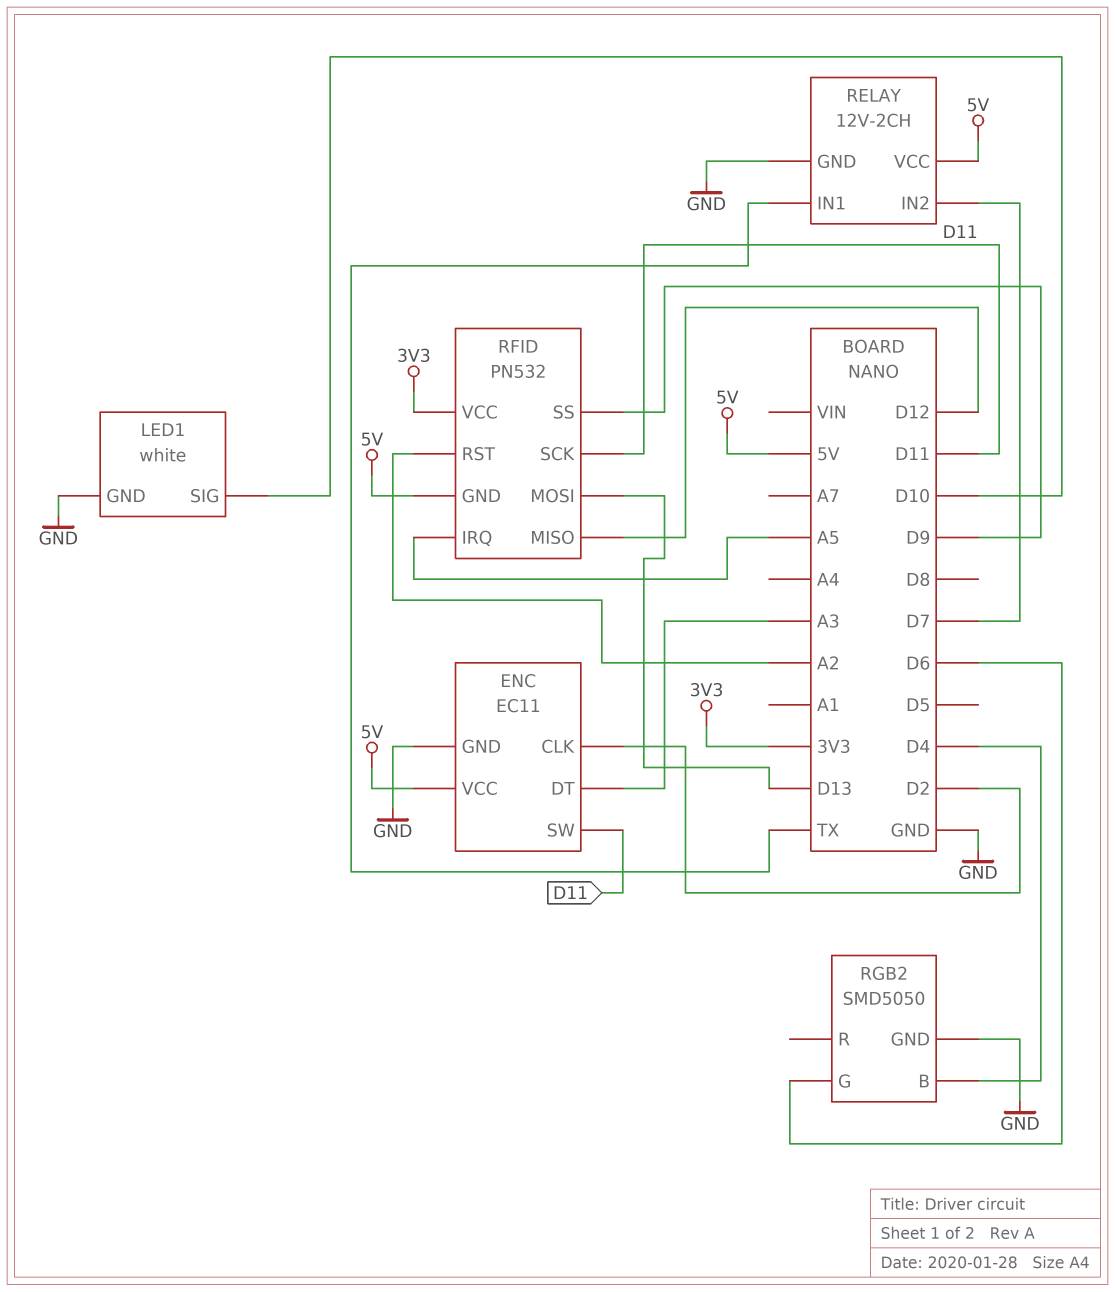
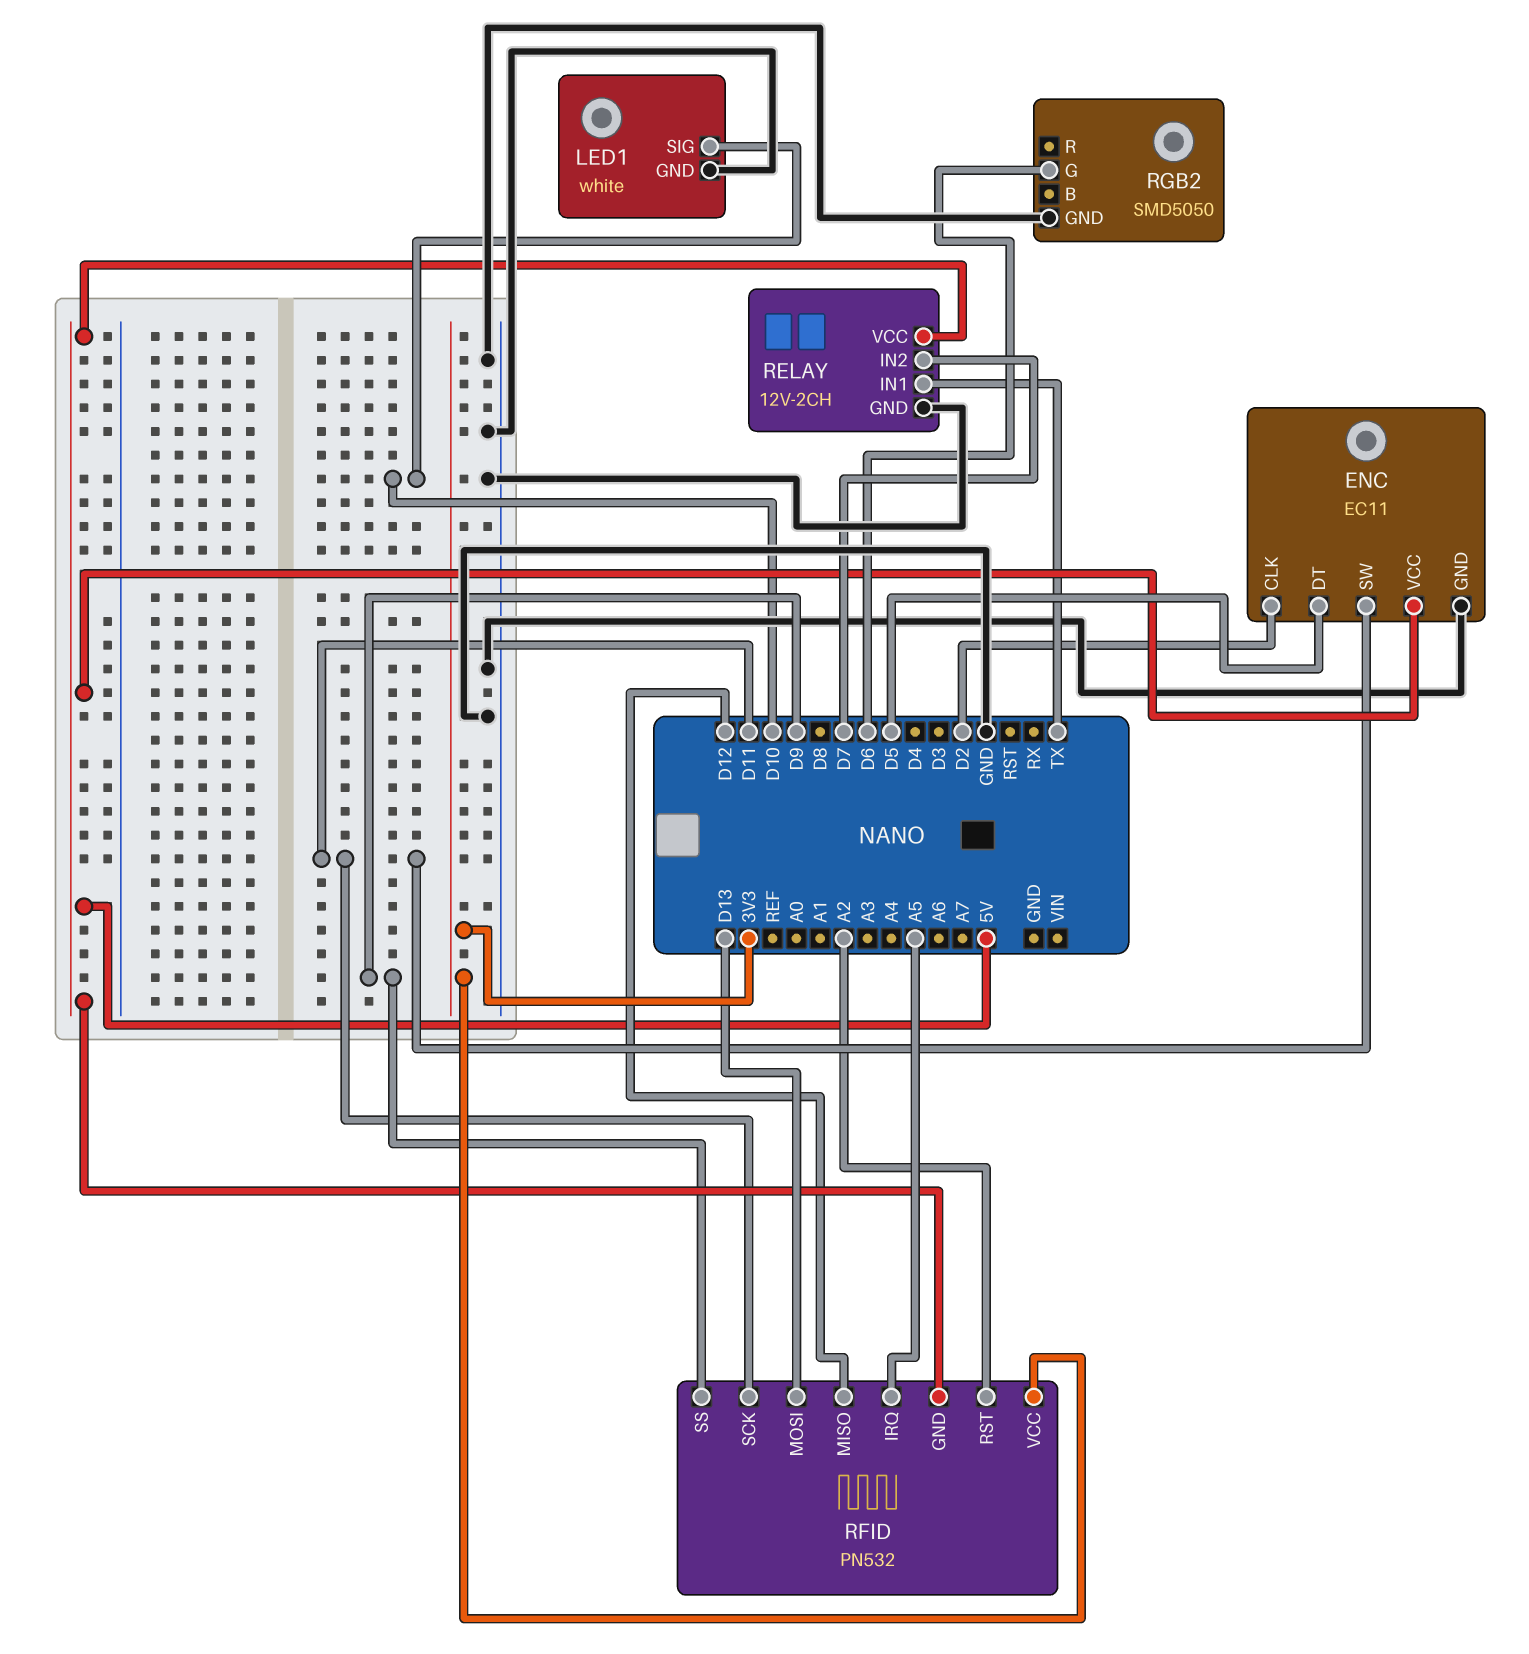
ENC pin DT: A3 -> D5
RGB2 pin B: D4 -> none

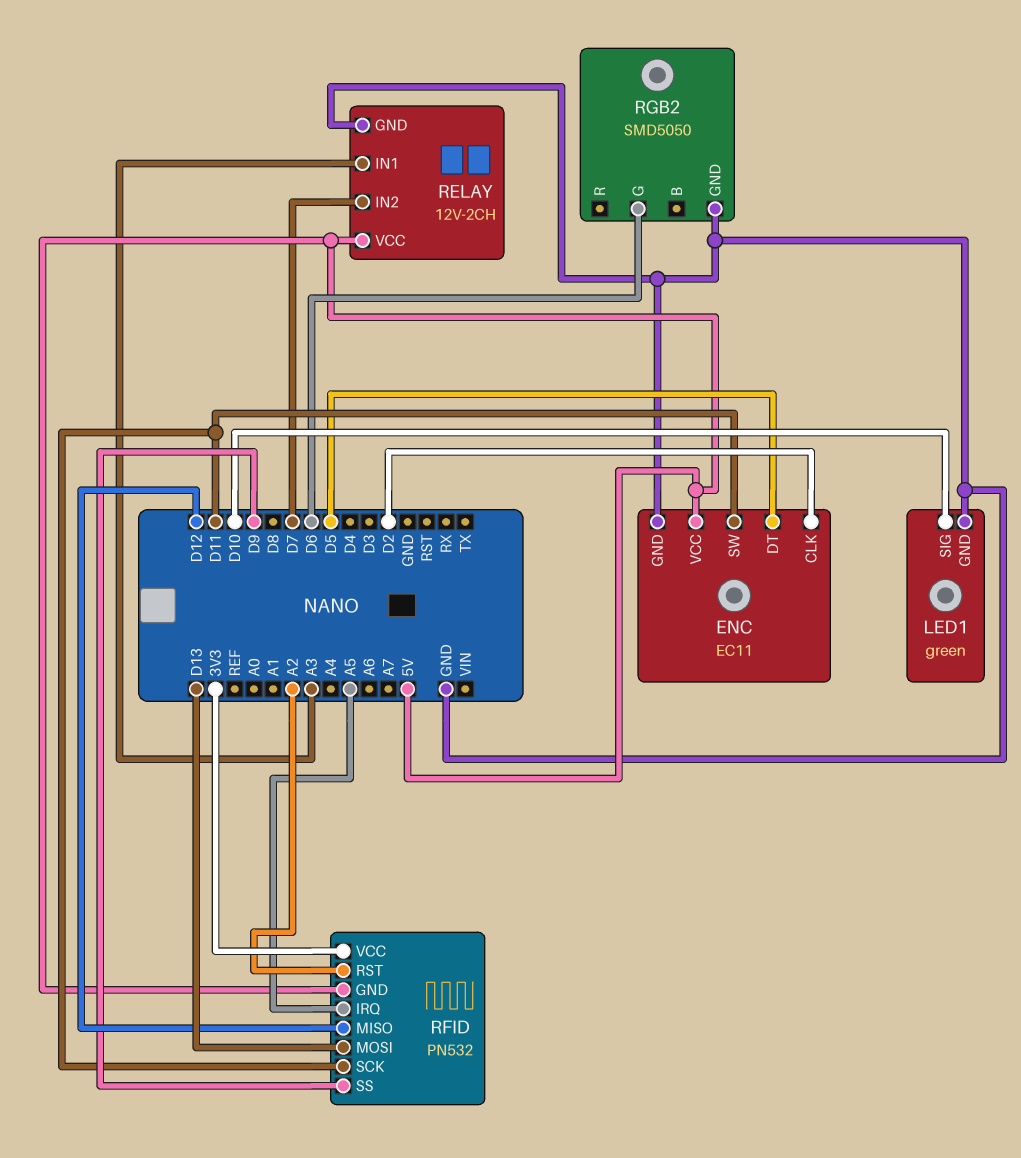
LED1: white -> green
RELAY pin IN1: TX -> A3

